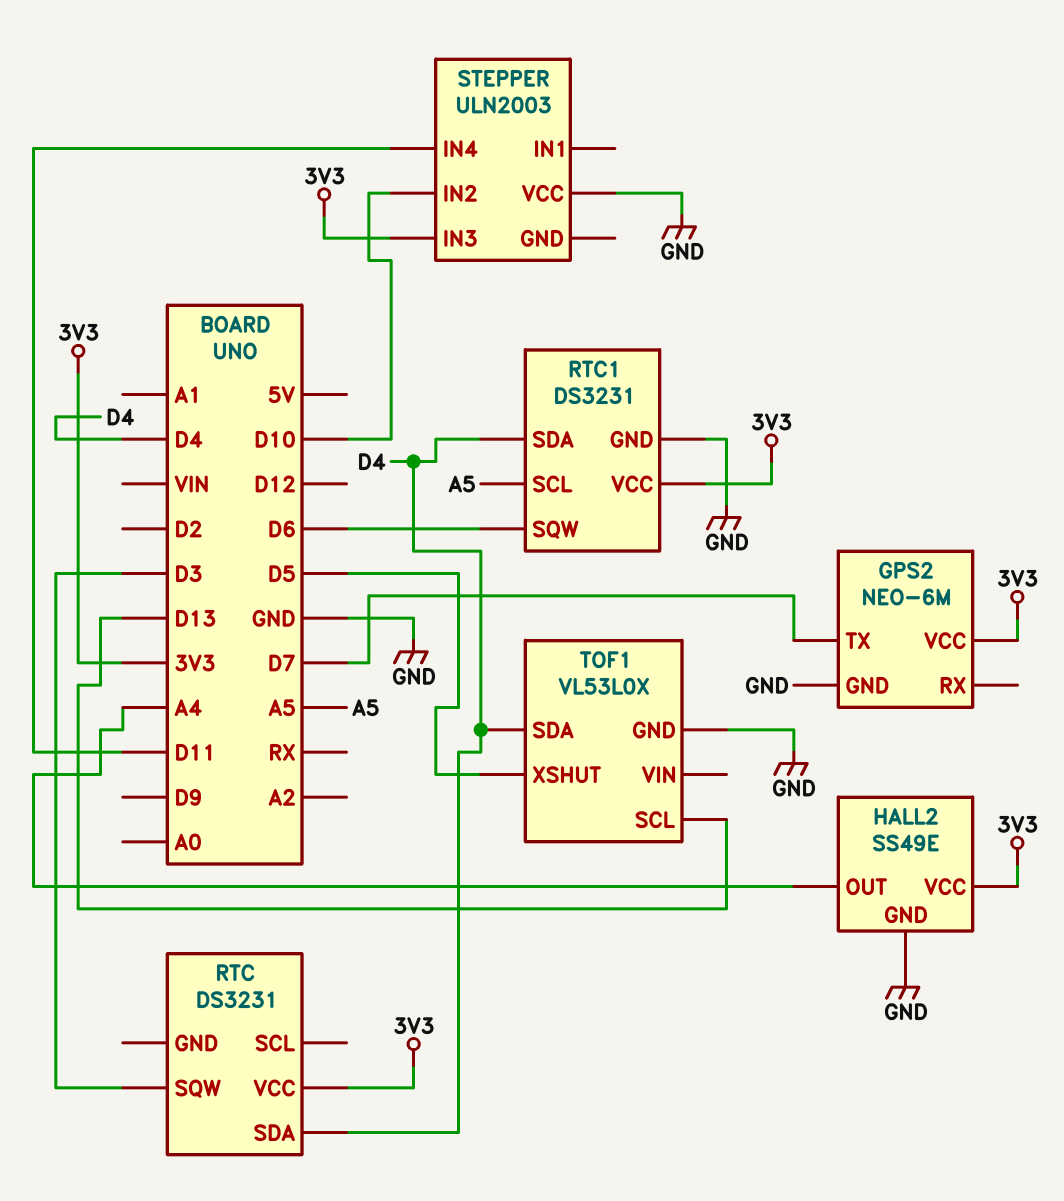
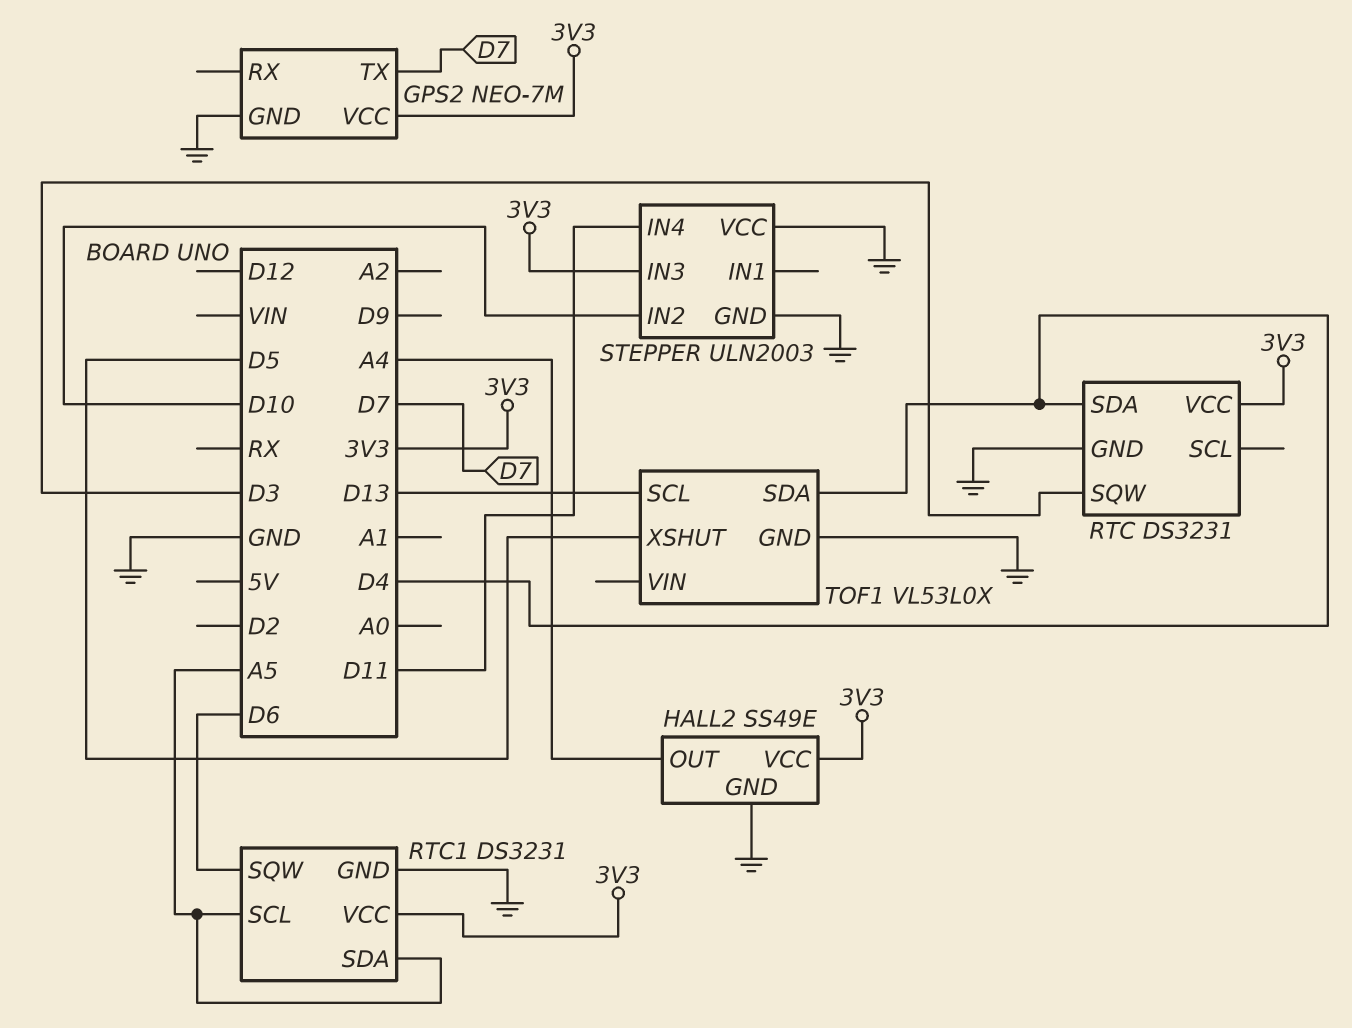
GPS2: NEO-6M -> NEO-7M
RTC pin GND: none -> GND
RTC1 pin SDA: D4 -> A5
STEPPER pin GND: none -> GND

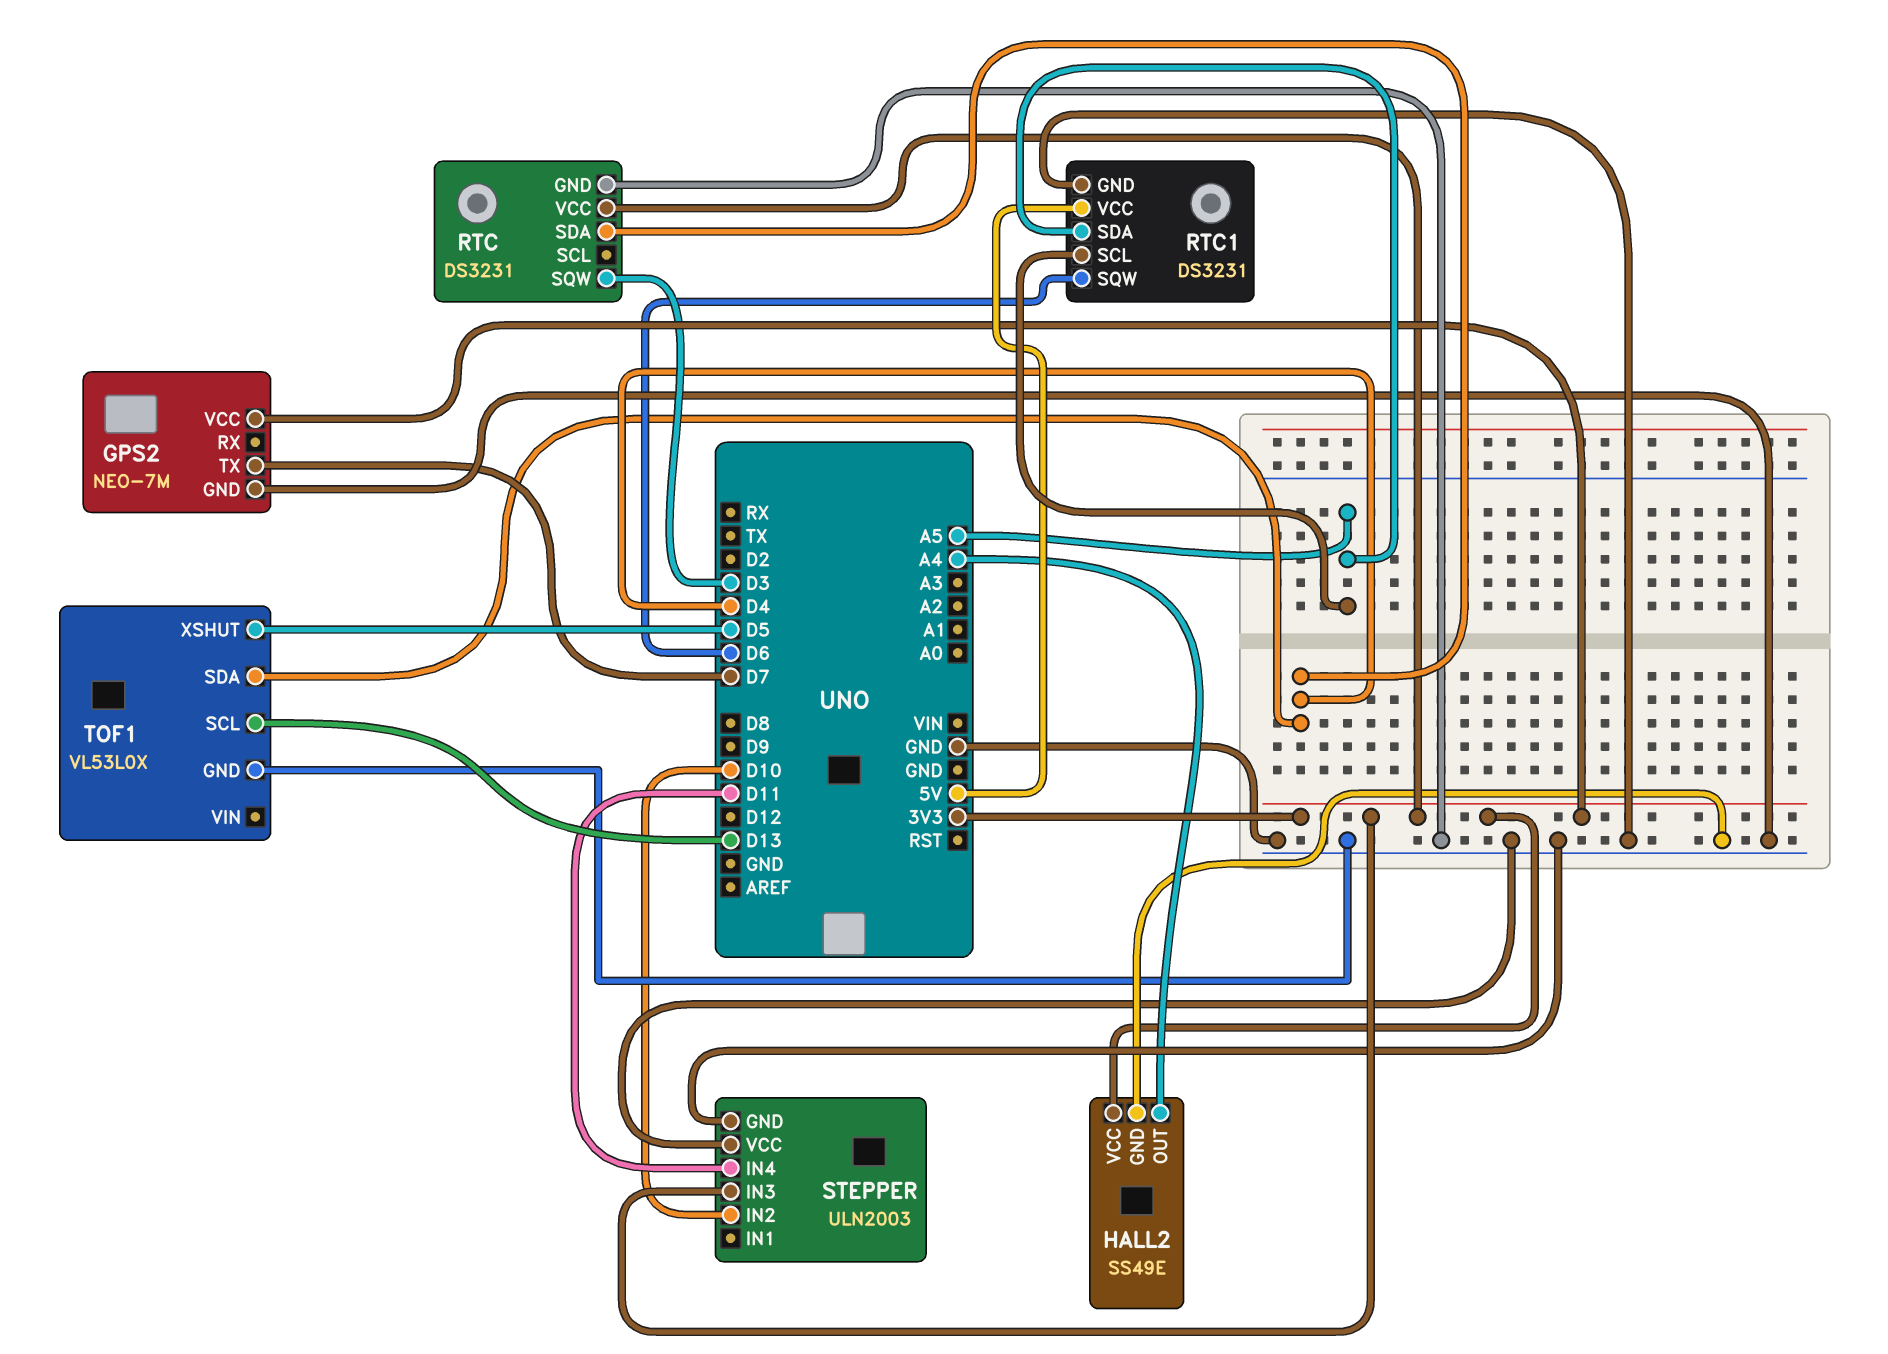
RTC1 pin VCC: 3V3 -> 5V

